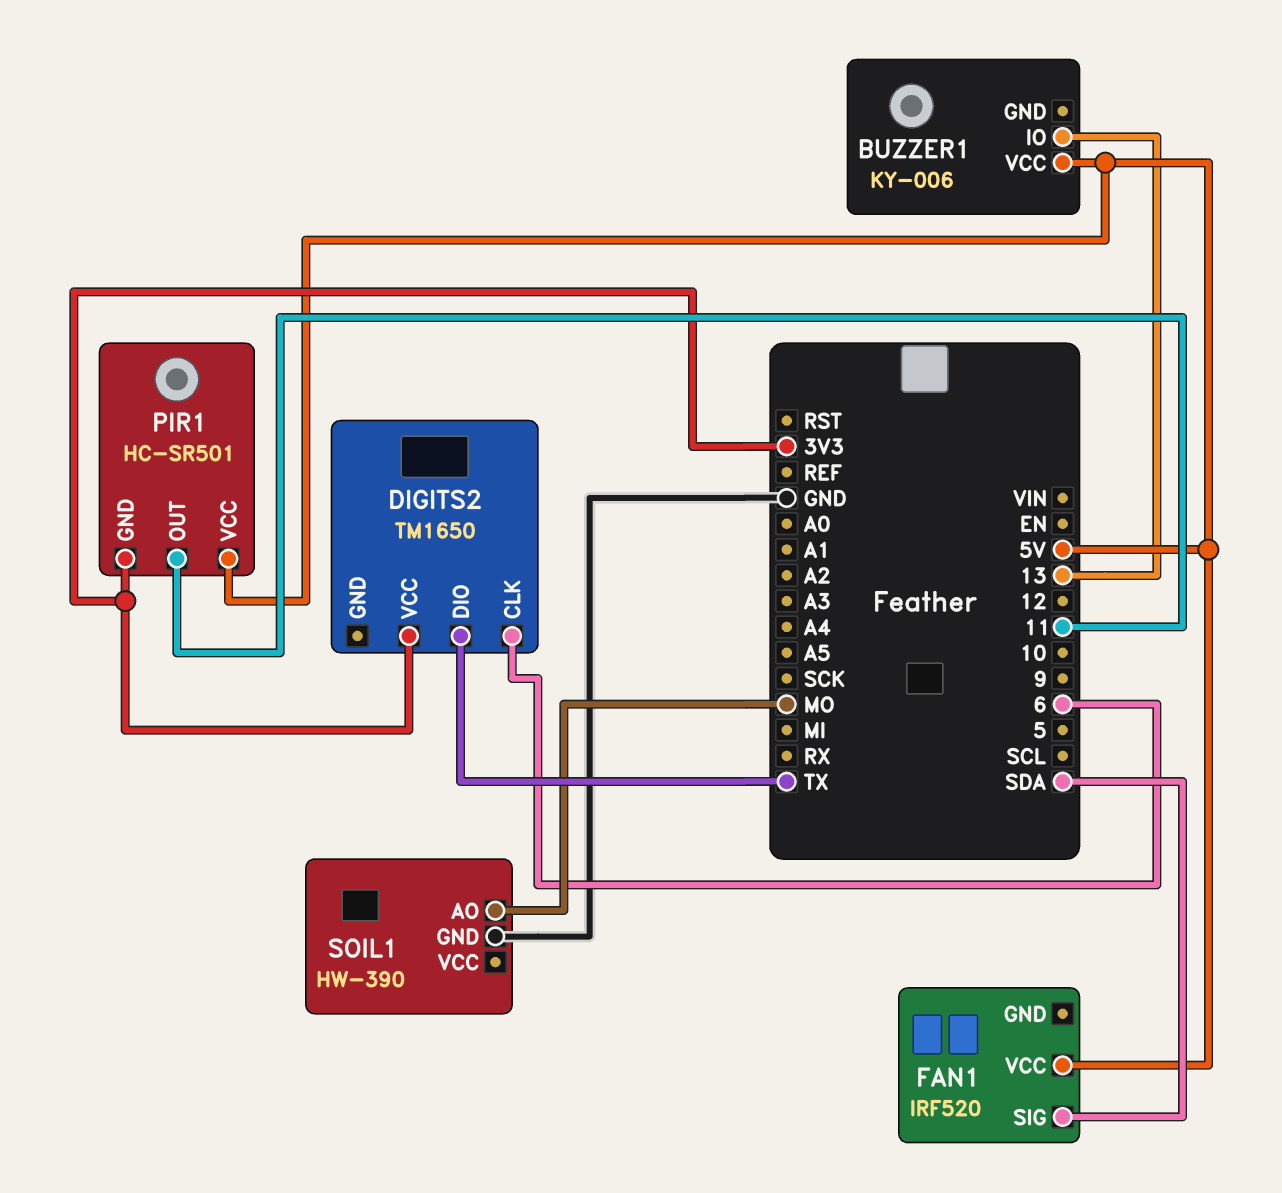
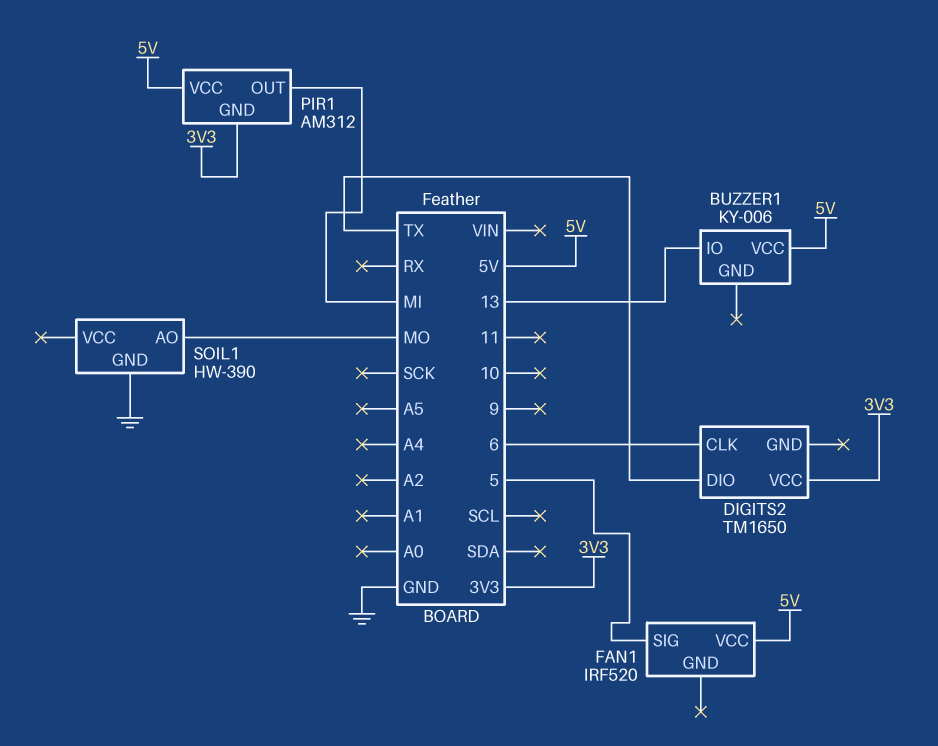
FAN1 pin SIG: SDA -> 5
PIR1: HC-SR501 -> AM312
PIR1 pin OUT: 11 -> MI

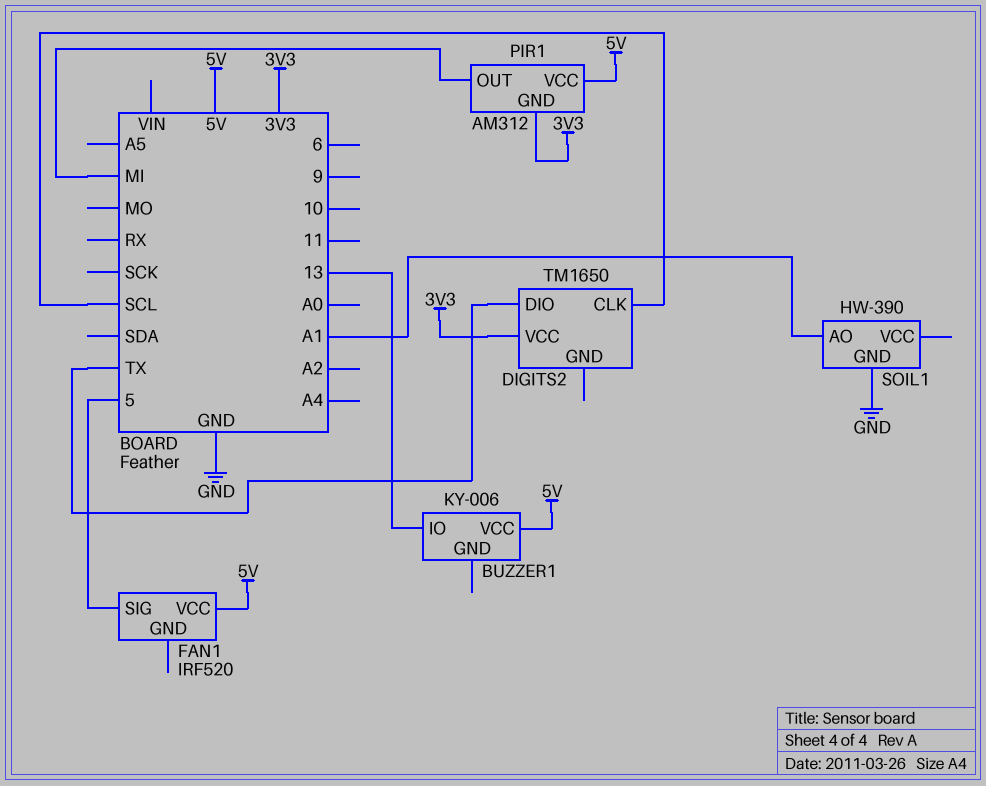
DIGITS2 pin CLK: 6 -> SCL
SOIL1 pin AO: MO -> A1

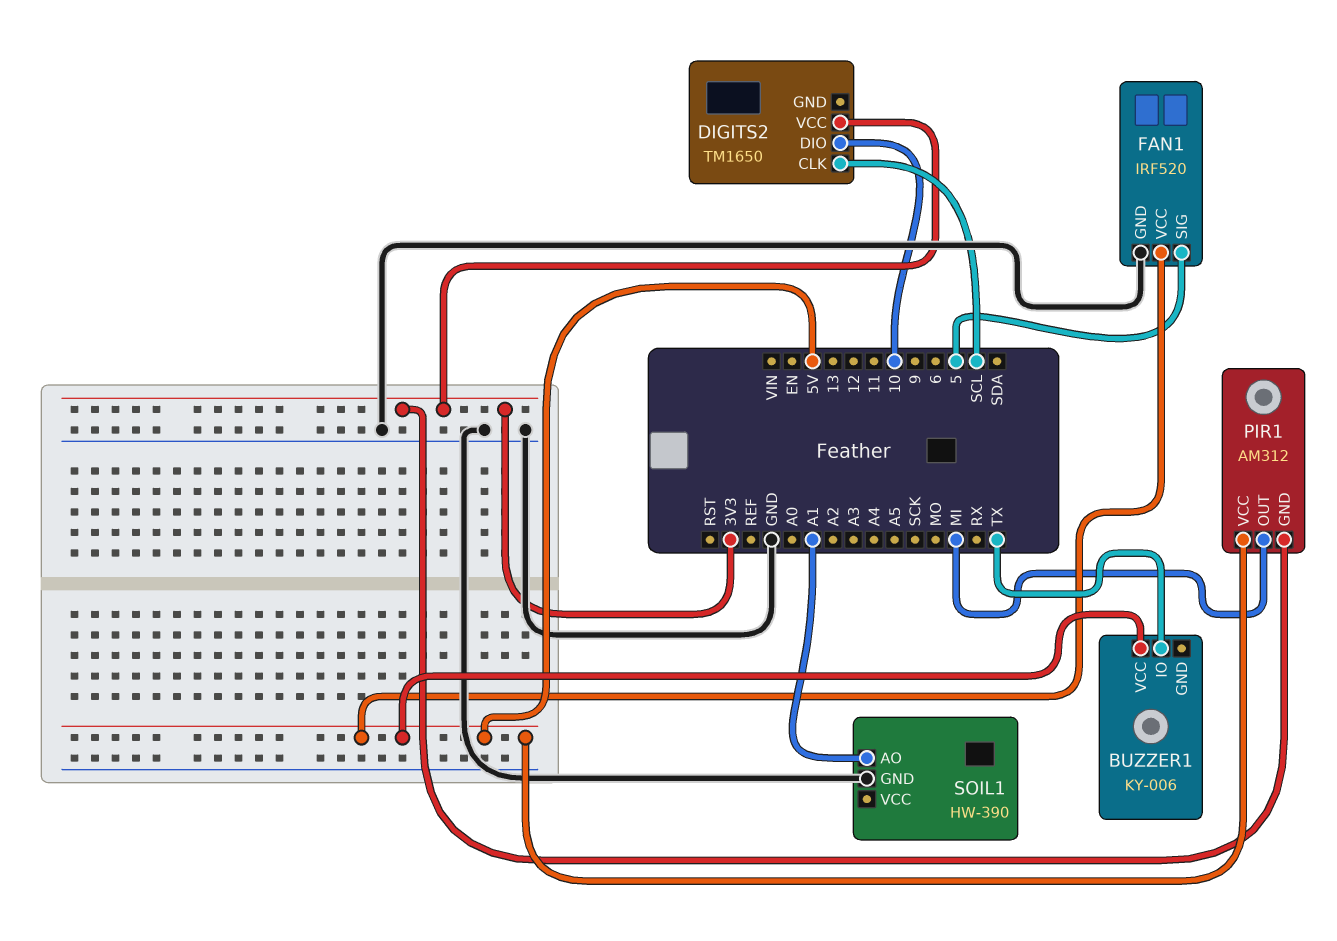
BUZZER1 pin IO: 13 -> TX
DIGITS2 pin DIO: TX -> 10
FAN1 pin GND: none -> GND

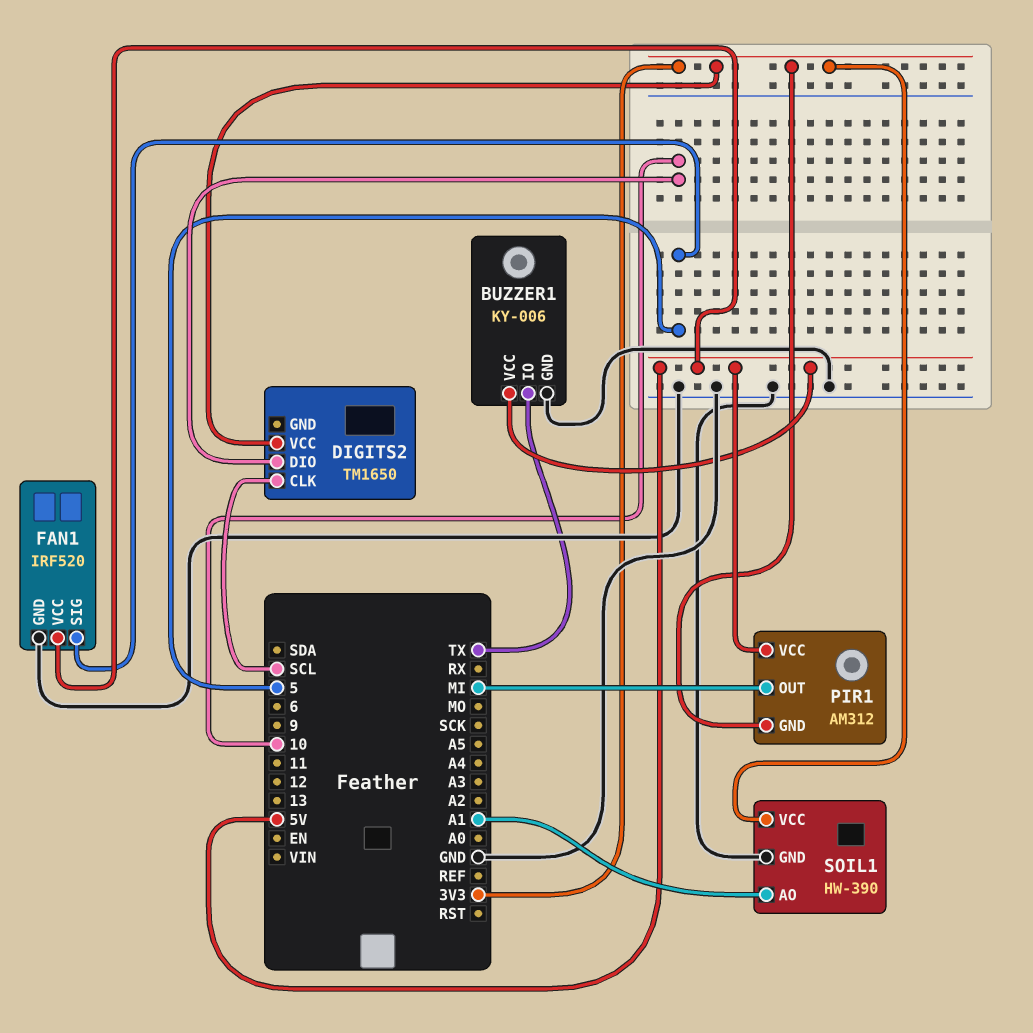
BUZZER1 pin GND: none -> GND
SOIL1 pin VCC: none -> 3V3

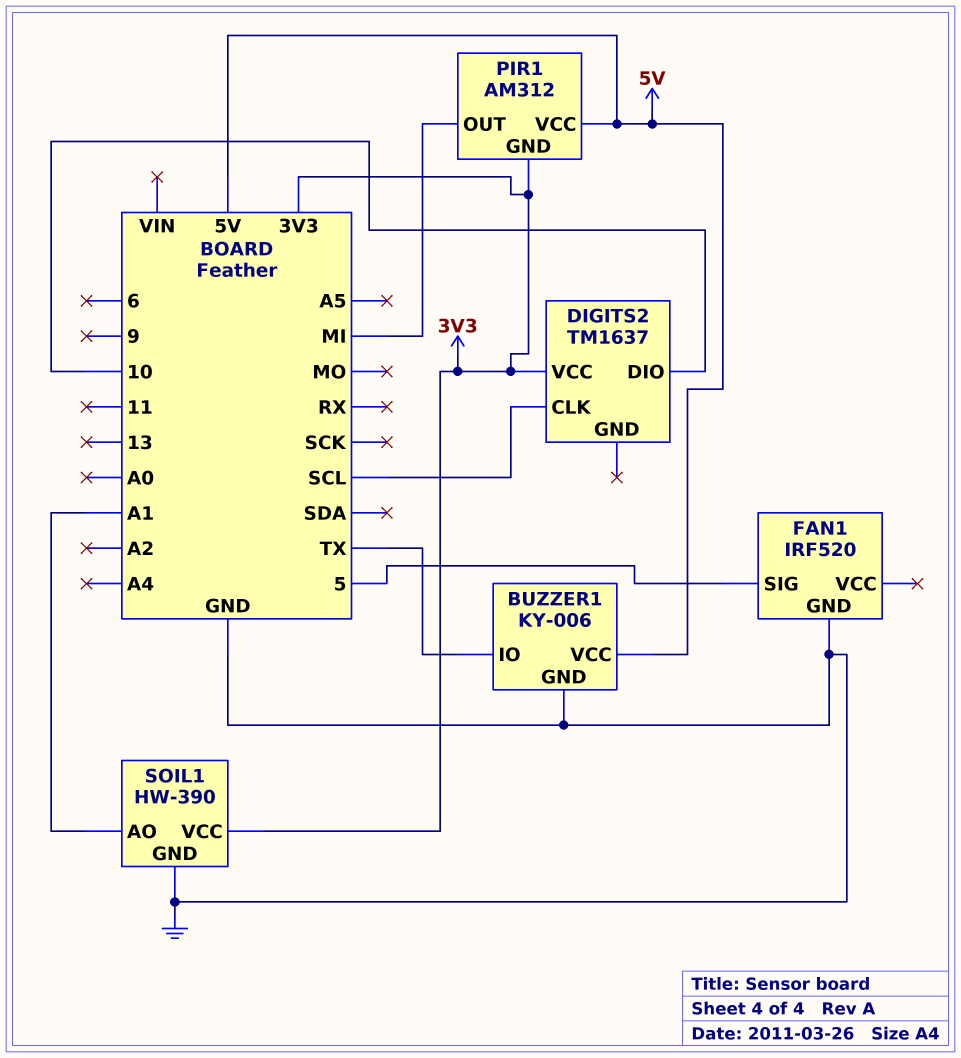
DIGITS2: TM1650 -> TM1637
FAN1 pin VCC: 5V -> none

